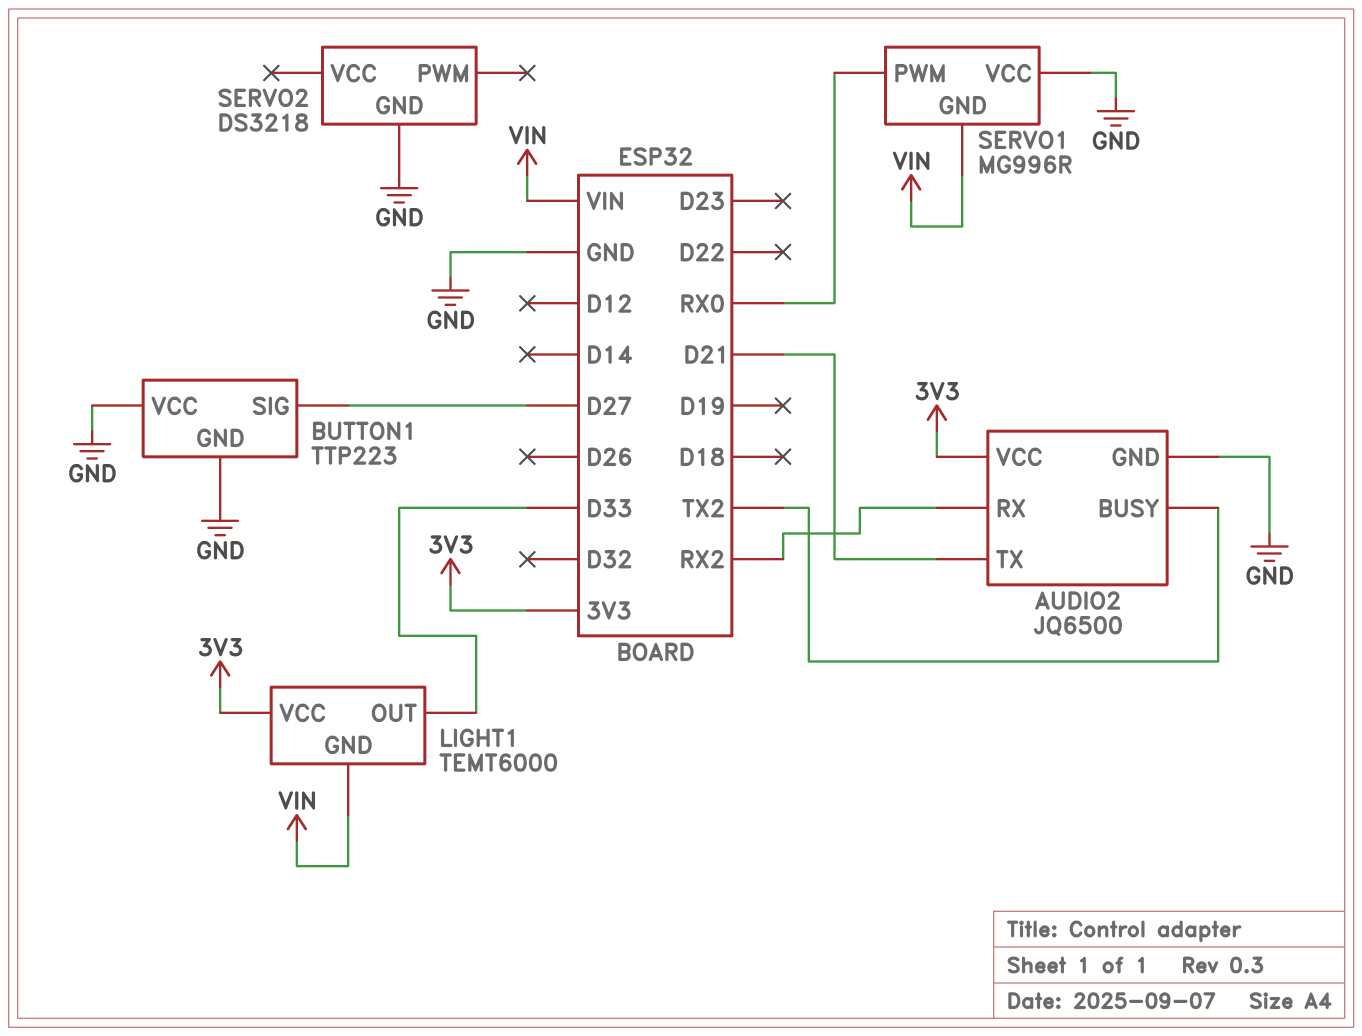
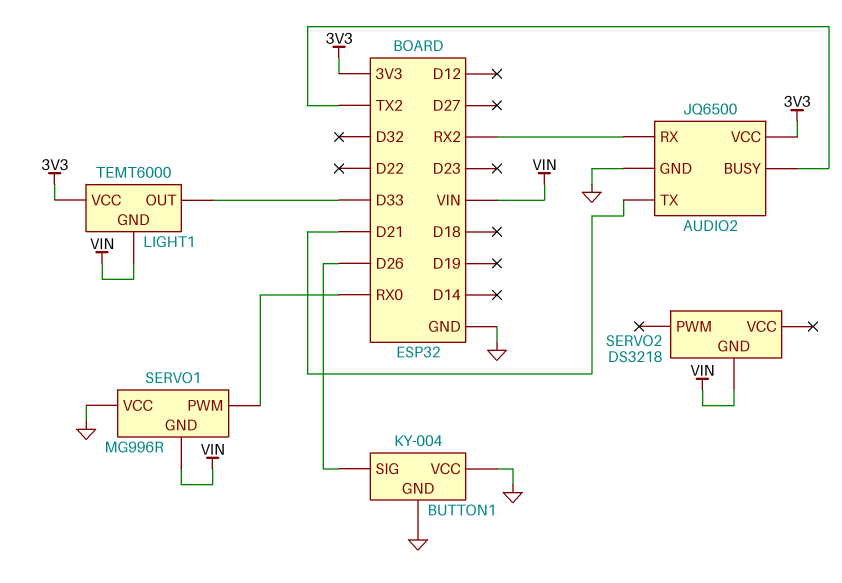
BUTTON1: TTP223 -> KY-004
BUTTON1 pin SIG: D27 -> D26
SERVO2 pin GND: GND -> VIN

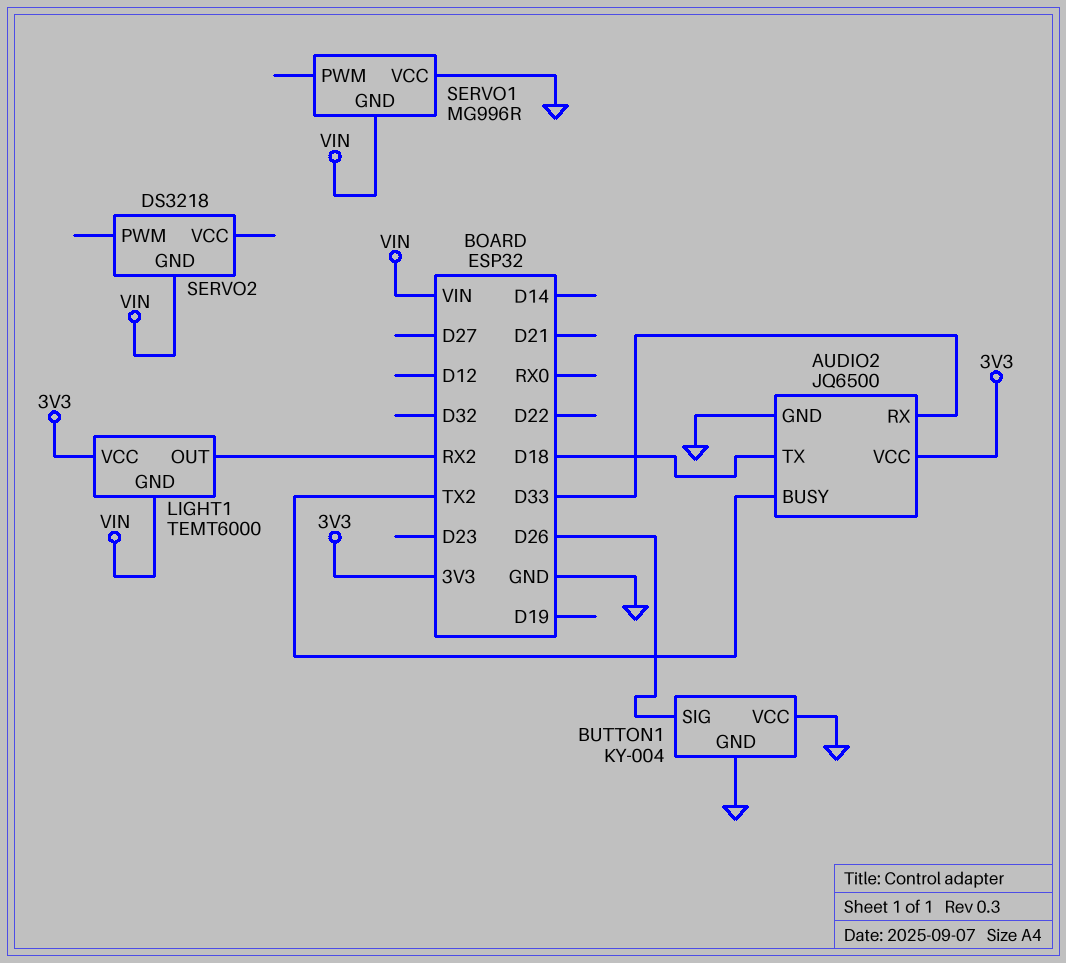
AUDIO2 pin RX: RX2 -> D33
AUDIO2 pin TX: D21 -> D18
LIGHT1 pin OUT: D33 -> RX2
SERVO1 pin PWM: RX0 -> none

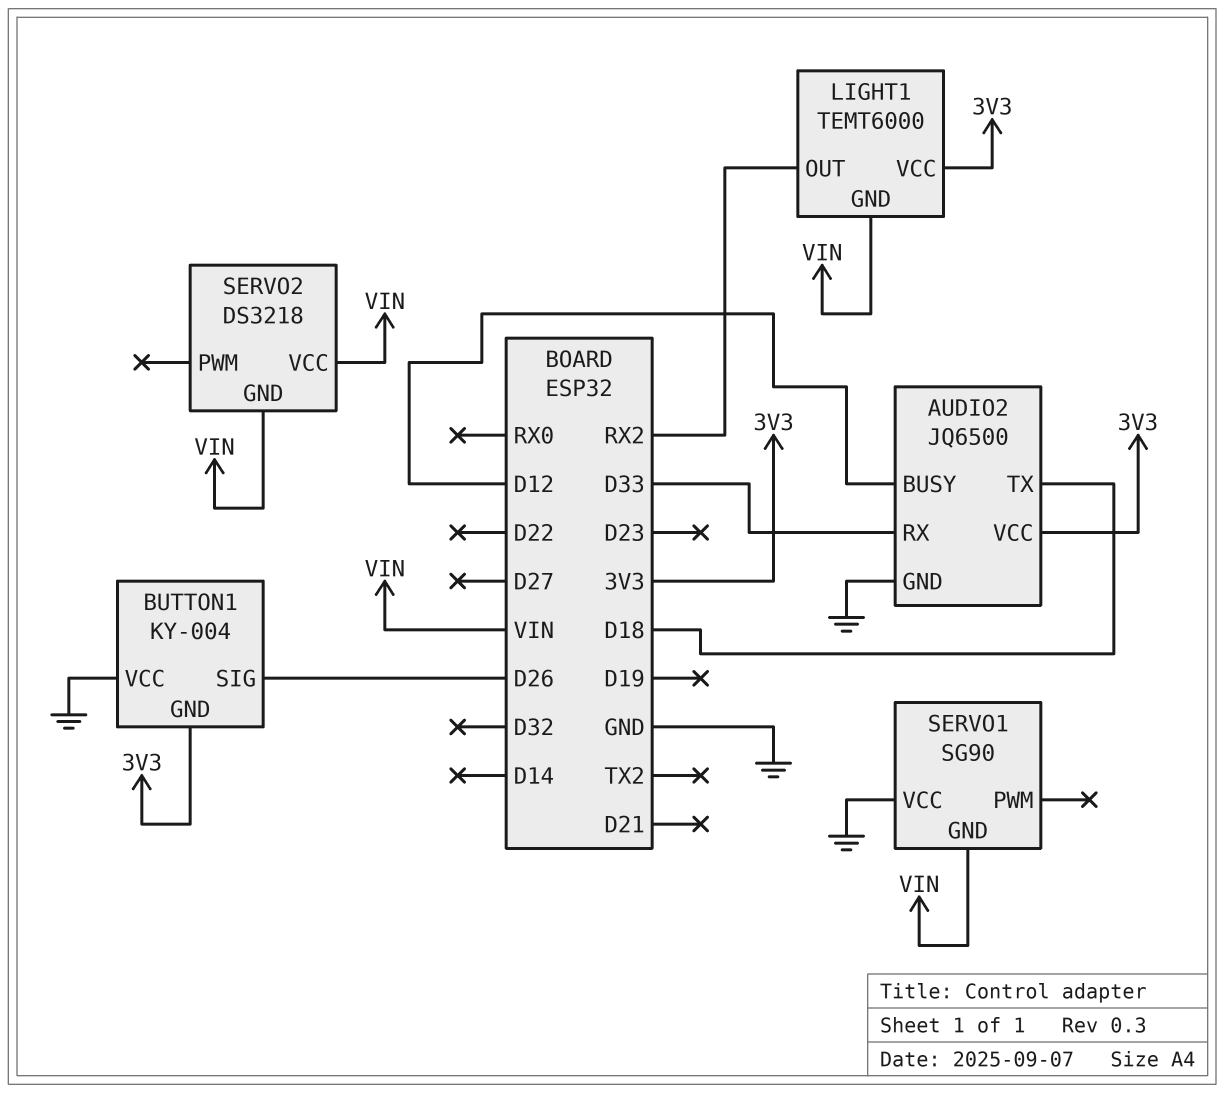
AUDIO2 pin BUSY: TX2 -> D12
BUTTON1 pin GND: GND -> 3V3
SERVO1: MG996R -> SG90
SERVO2 pin VCC: none -> VIN

